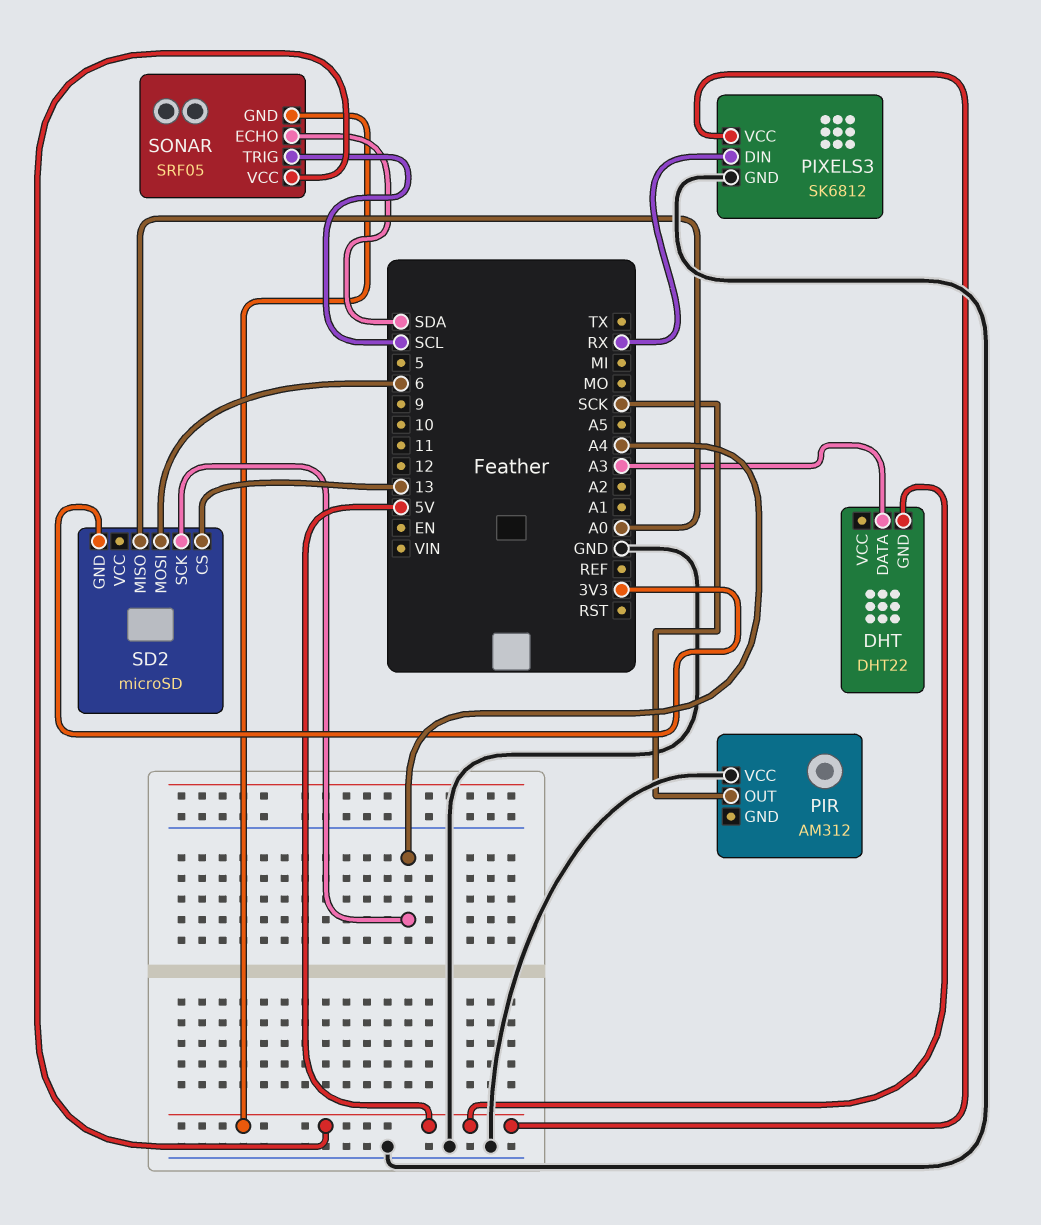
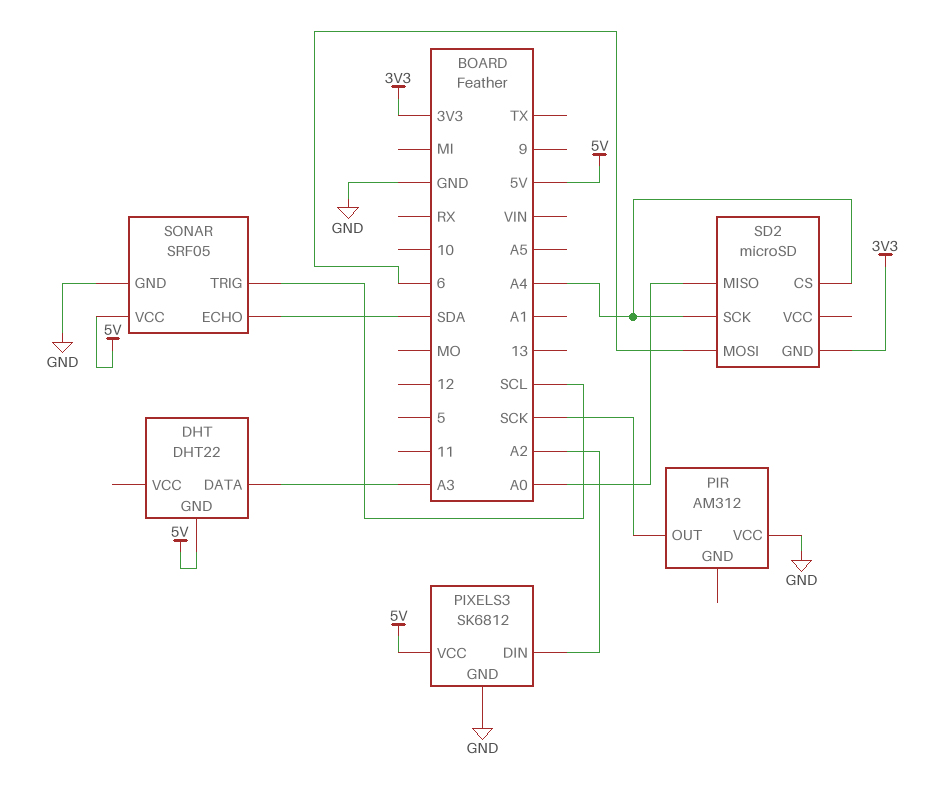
PIXELS3 pin DIN: RX -> A2
SD2 pin CS: 13 -> A4
SONAR pin GND: 5V -> GND

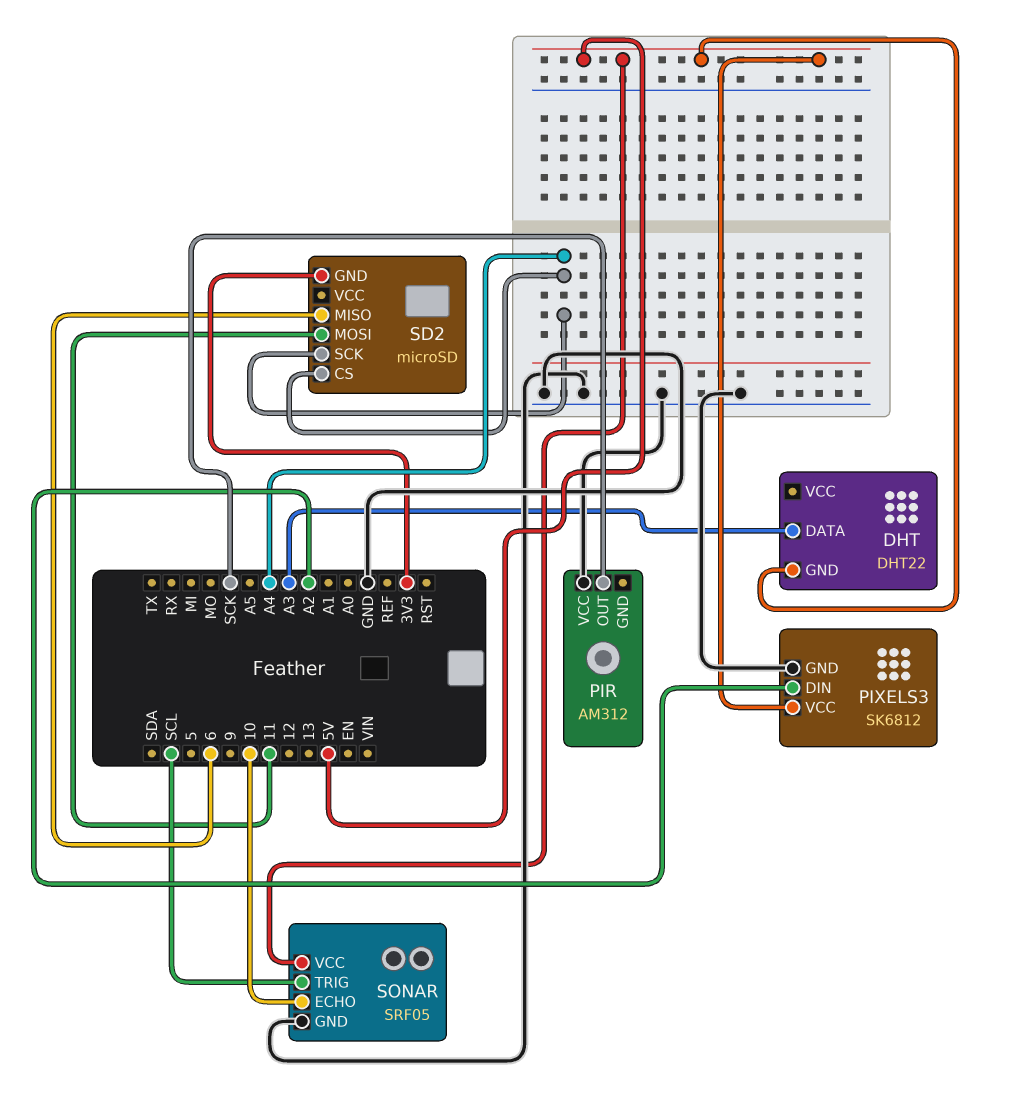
SD2 pin MISO: A0 -> 6
SD2 pin MOSI: 6 -> 11
SONAR pin ECHO: SDA -> 10

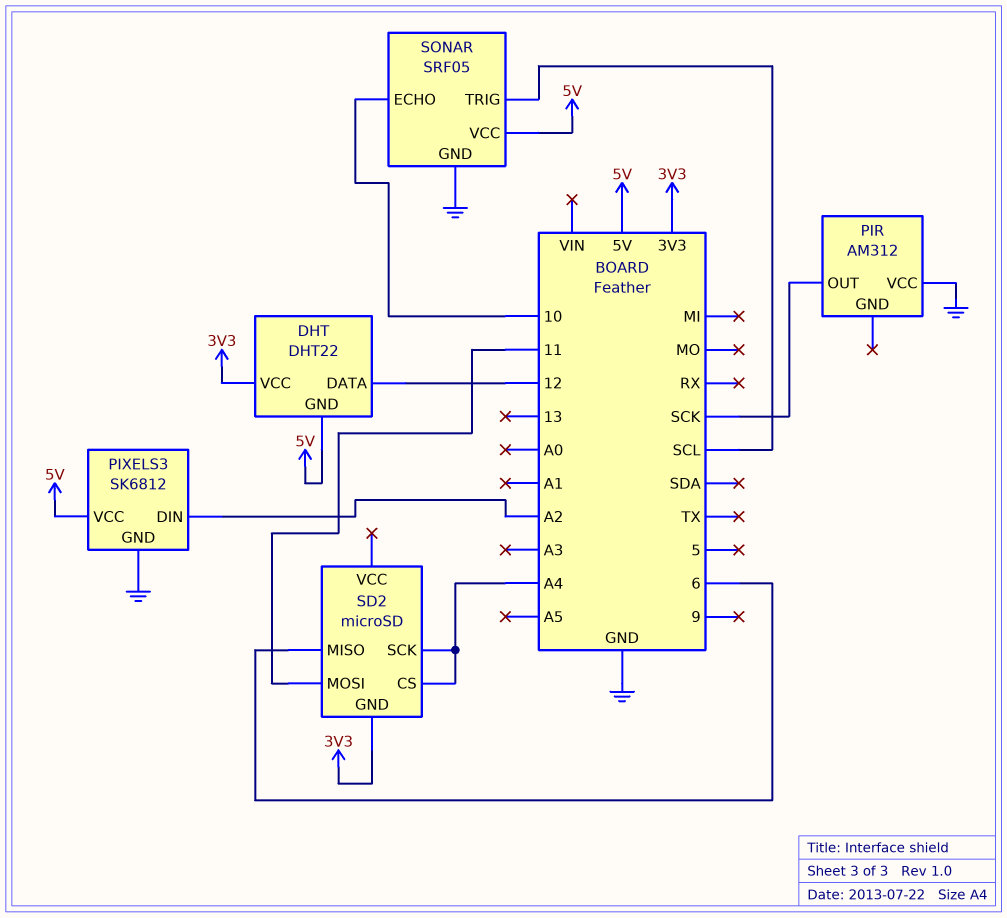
DHT pin DATA: A3 -> 12
DHT pin VCC: none -> 3V3

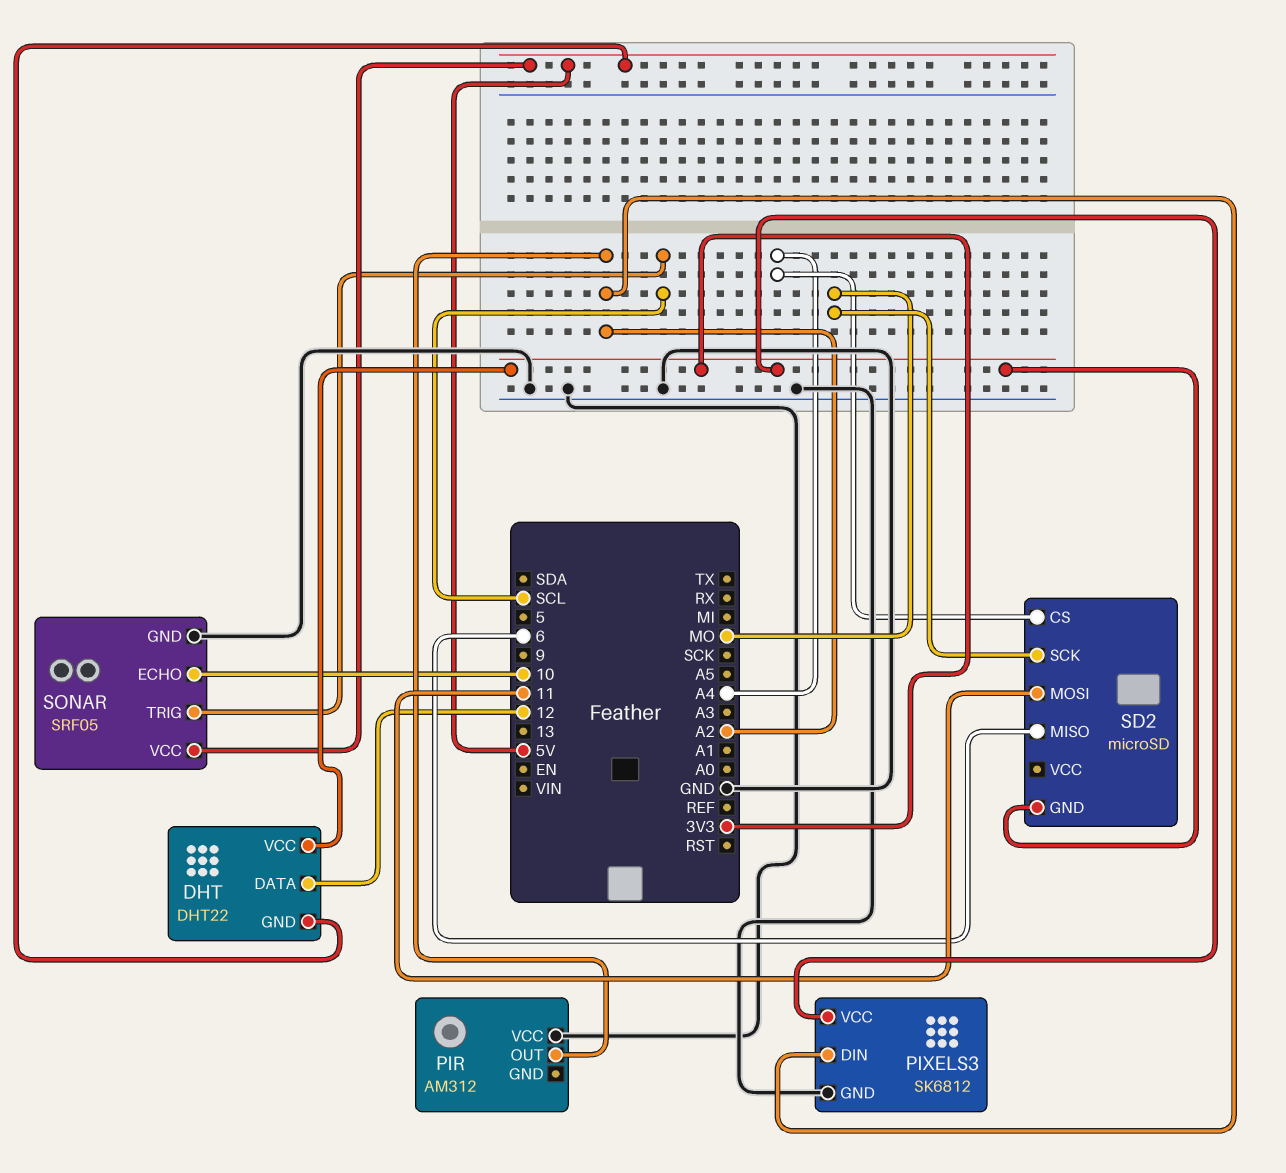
PIR pin OUT: SCK -> A2
PIXELS3 pin VCC: 5V -> 3V3
SD2 pin SCK: A4 -> MO

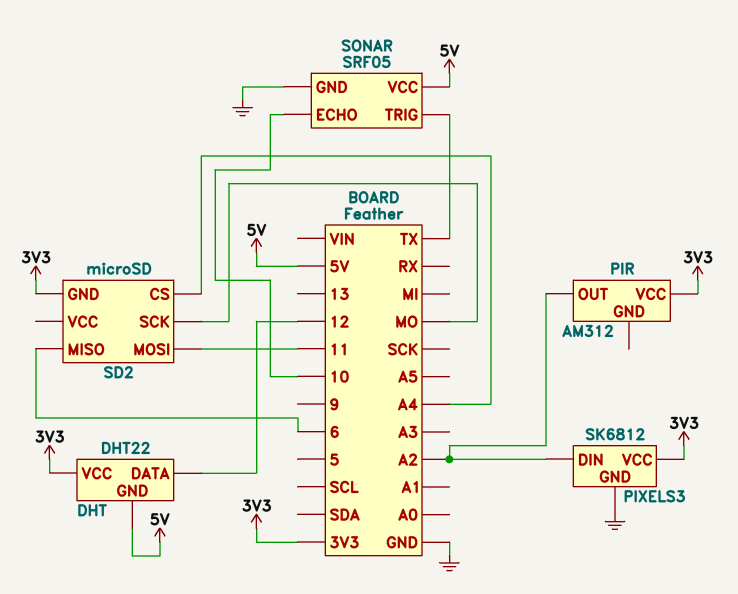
PIR pin VCC: GND -> 3V3
SONAR pin TRIG: SCL -> TX

